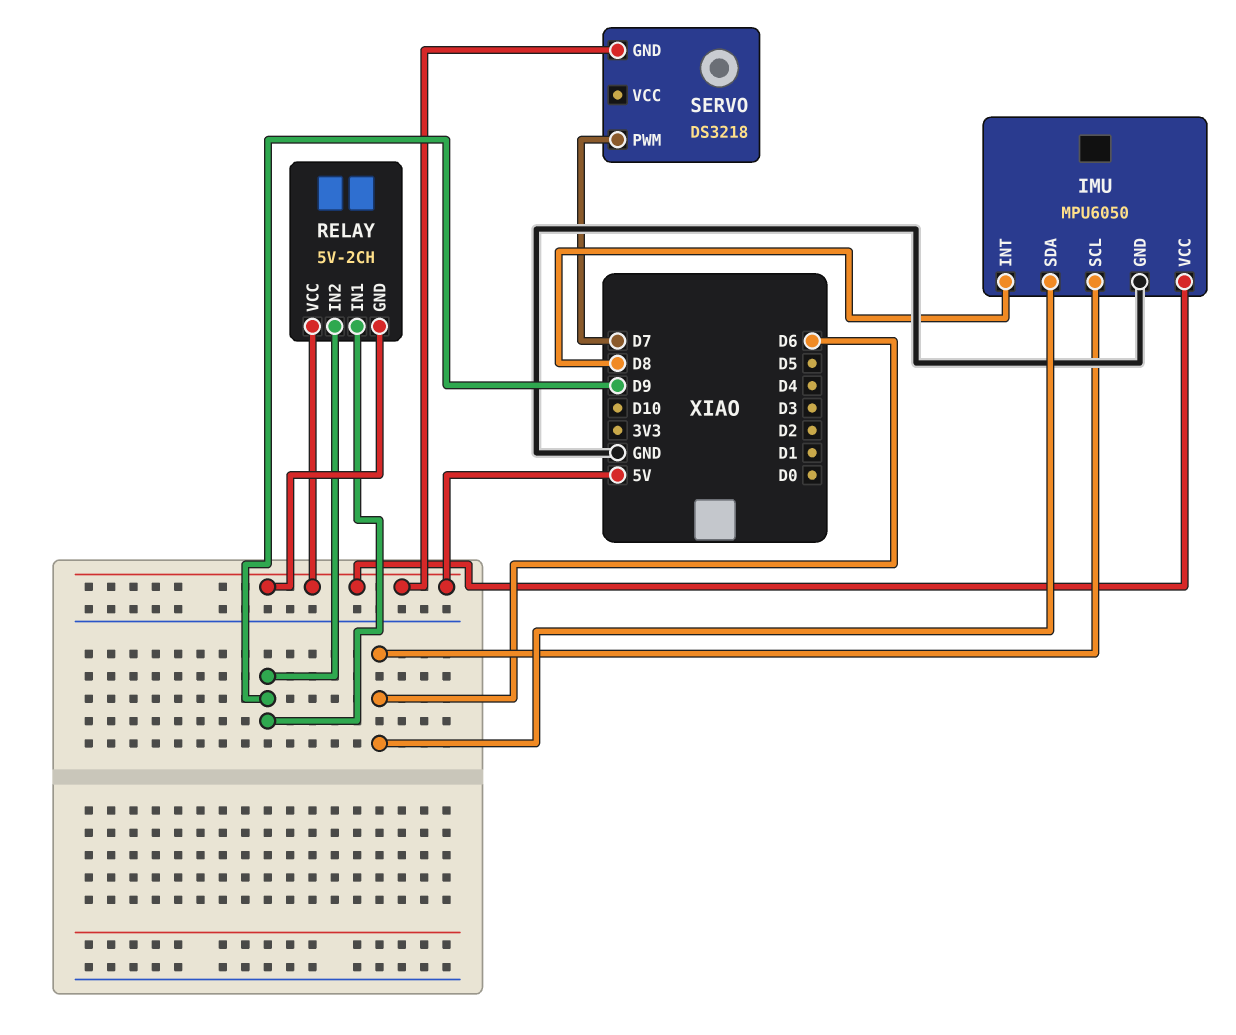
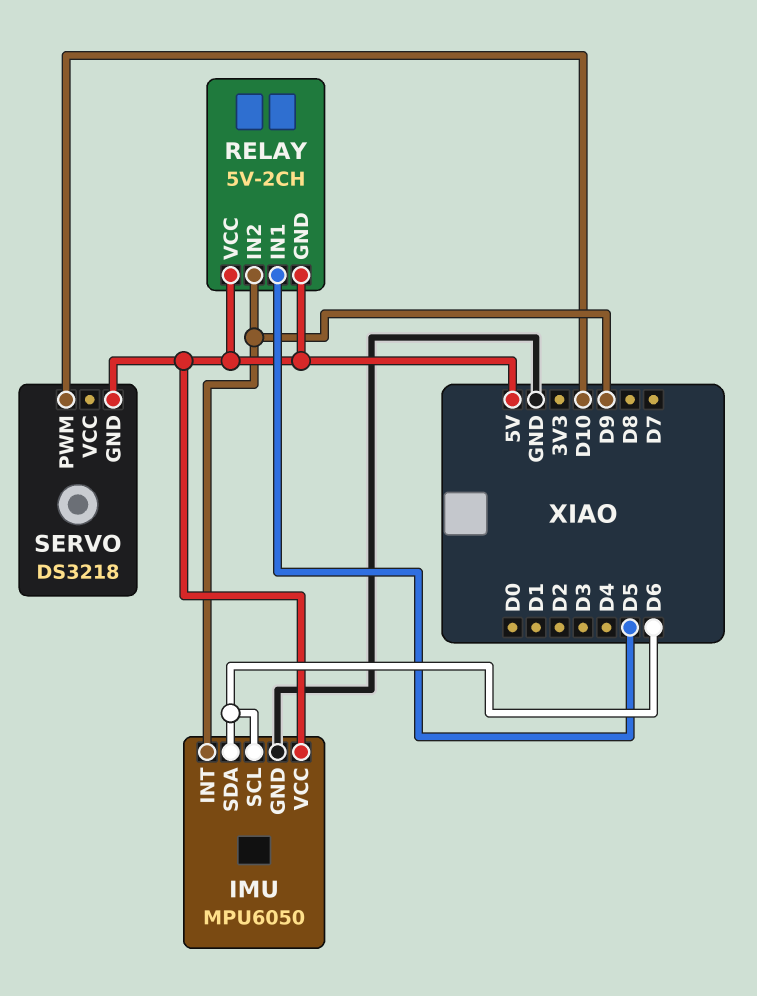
IMU pin INT: D8 -> D9
RELAY pin IN1: D9 -> D5
SERVO pin PWM: D7 -> D10

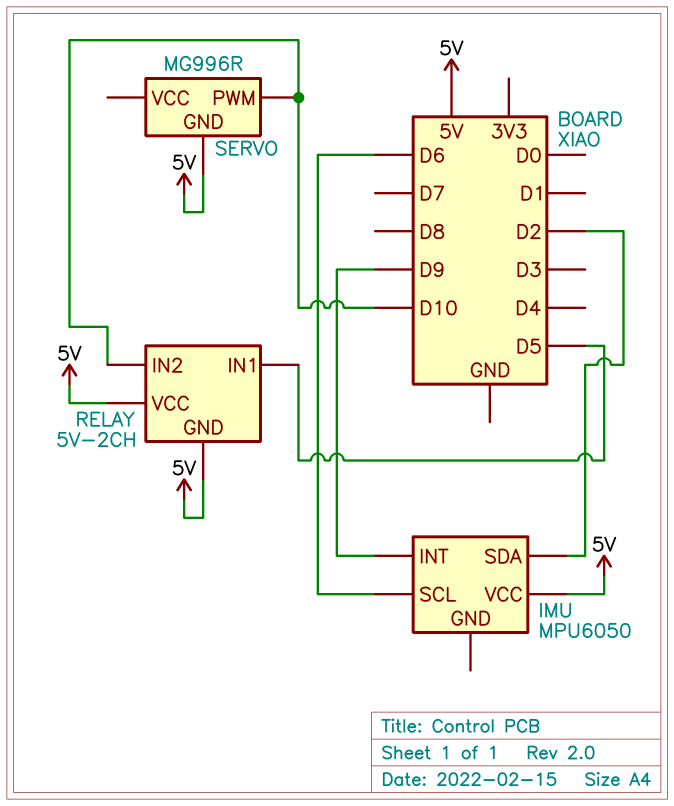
IMU pin GND: GND -> none
IMU pin SDA: D6 -> D2
RELAY pin IN2: D9 -> D10
SERVO: DS3218 -> MG996R

